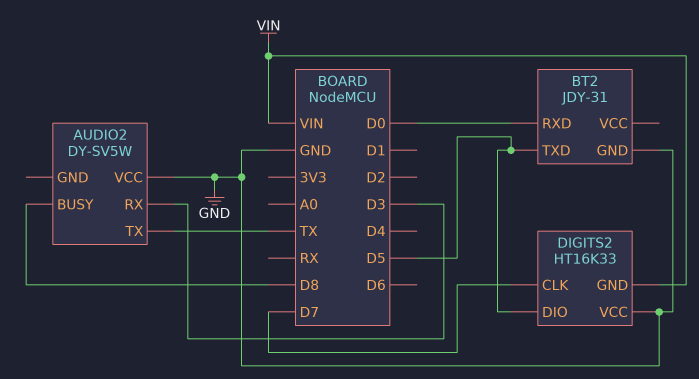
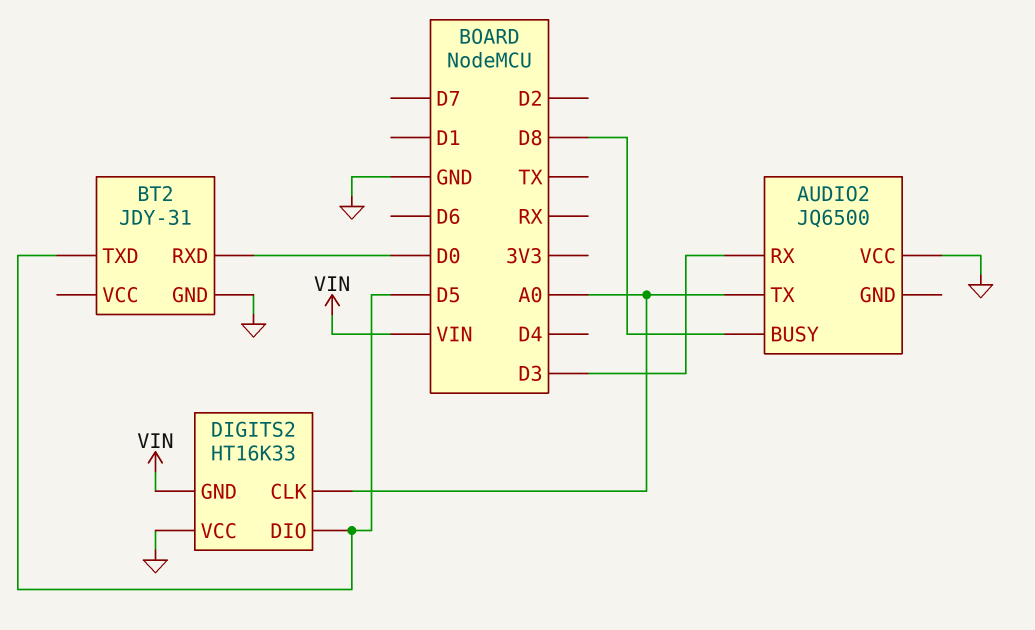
AUDIO2: DY-SV5W -> JQ6500
AUDIO2 pin TX: TX -> A0
DIGITS2 pin CLK: D7 -> A0

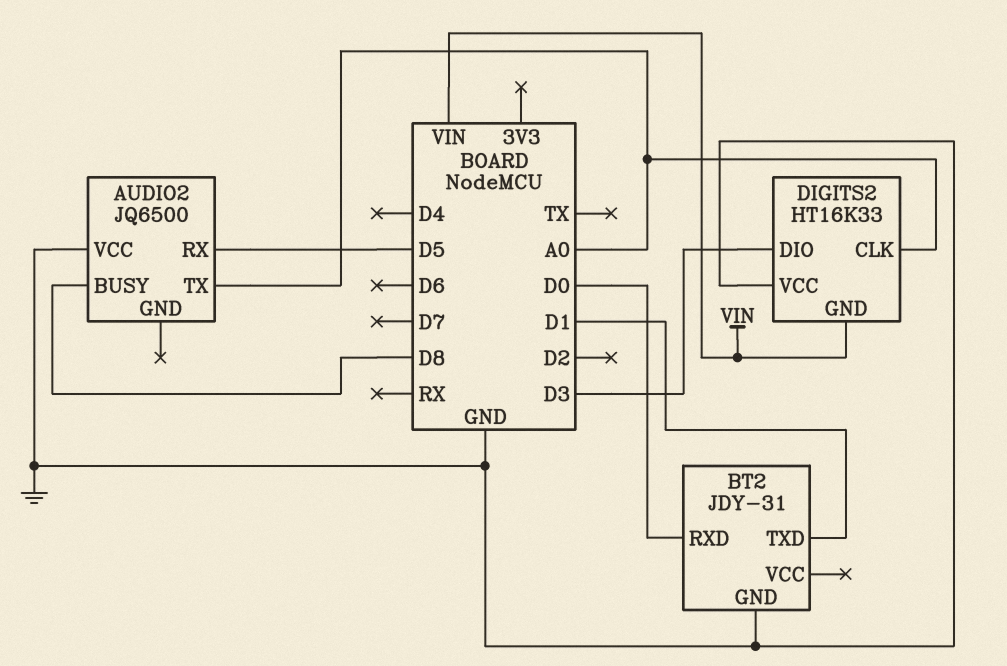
AUDIO2 pin RX: D3 -> D5
BT2 pin TXD: D5 -> D1
DIGITS2 pin DIO: D5 -> D3

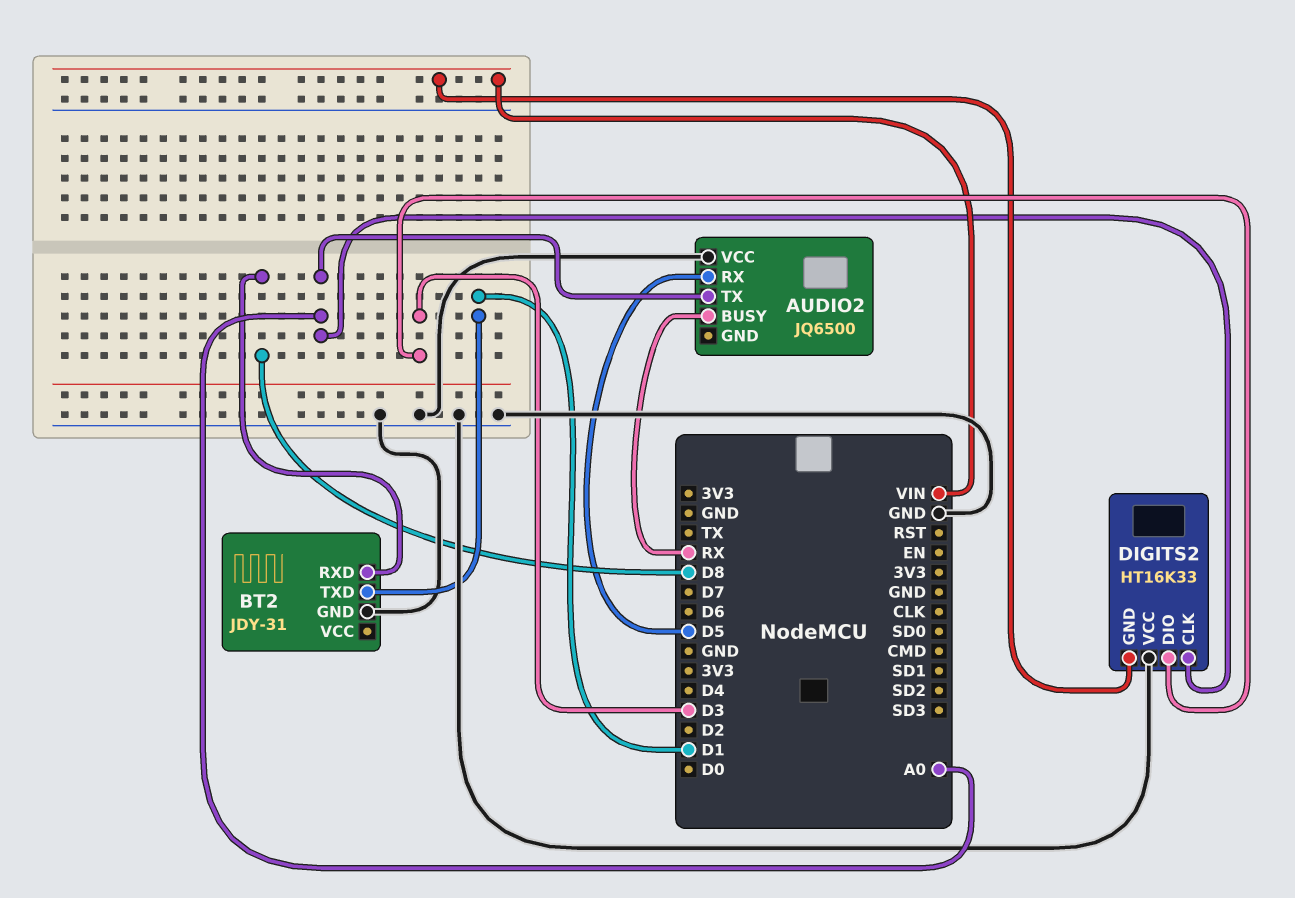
AUDIO2 pin BUSY: D8 -> RX
BT2 pin RXD: D0 -> D8

